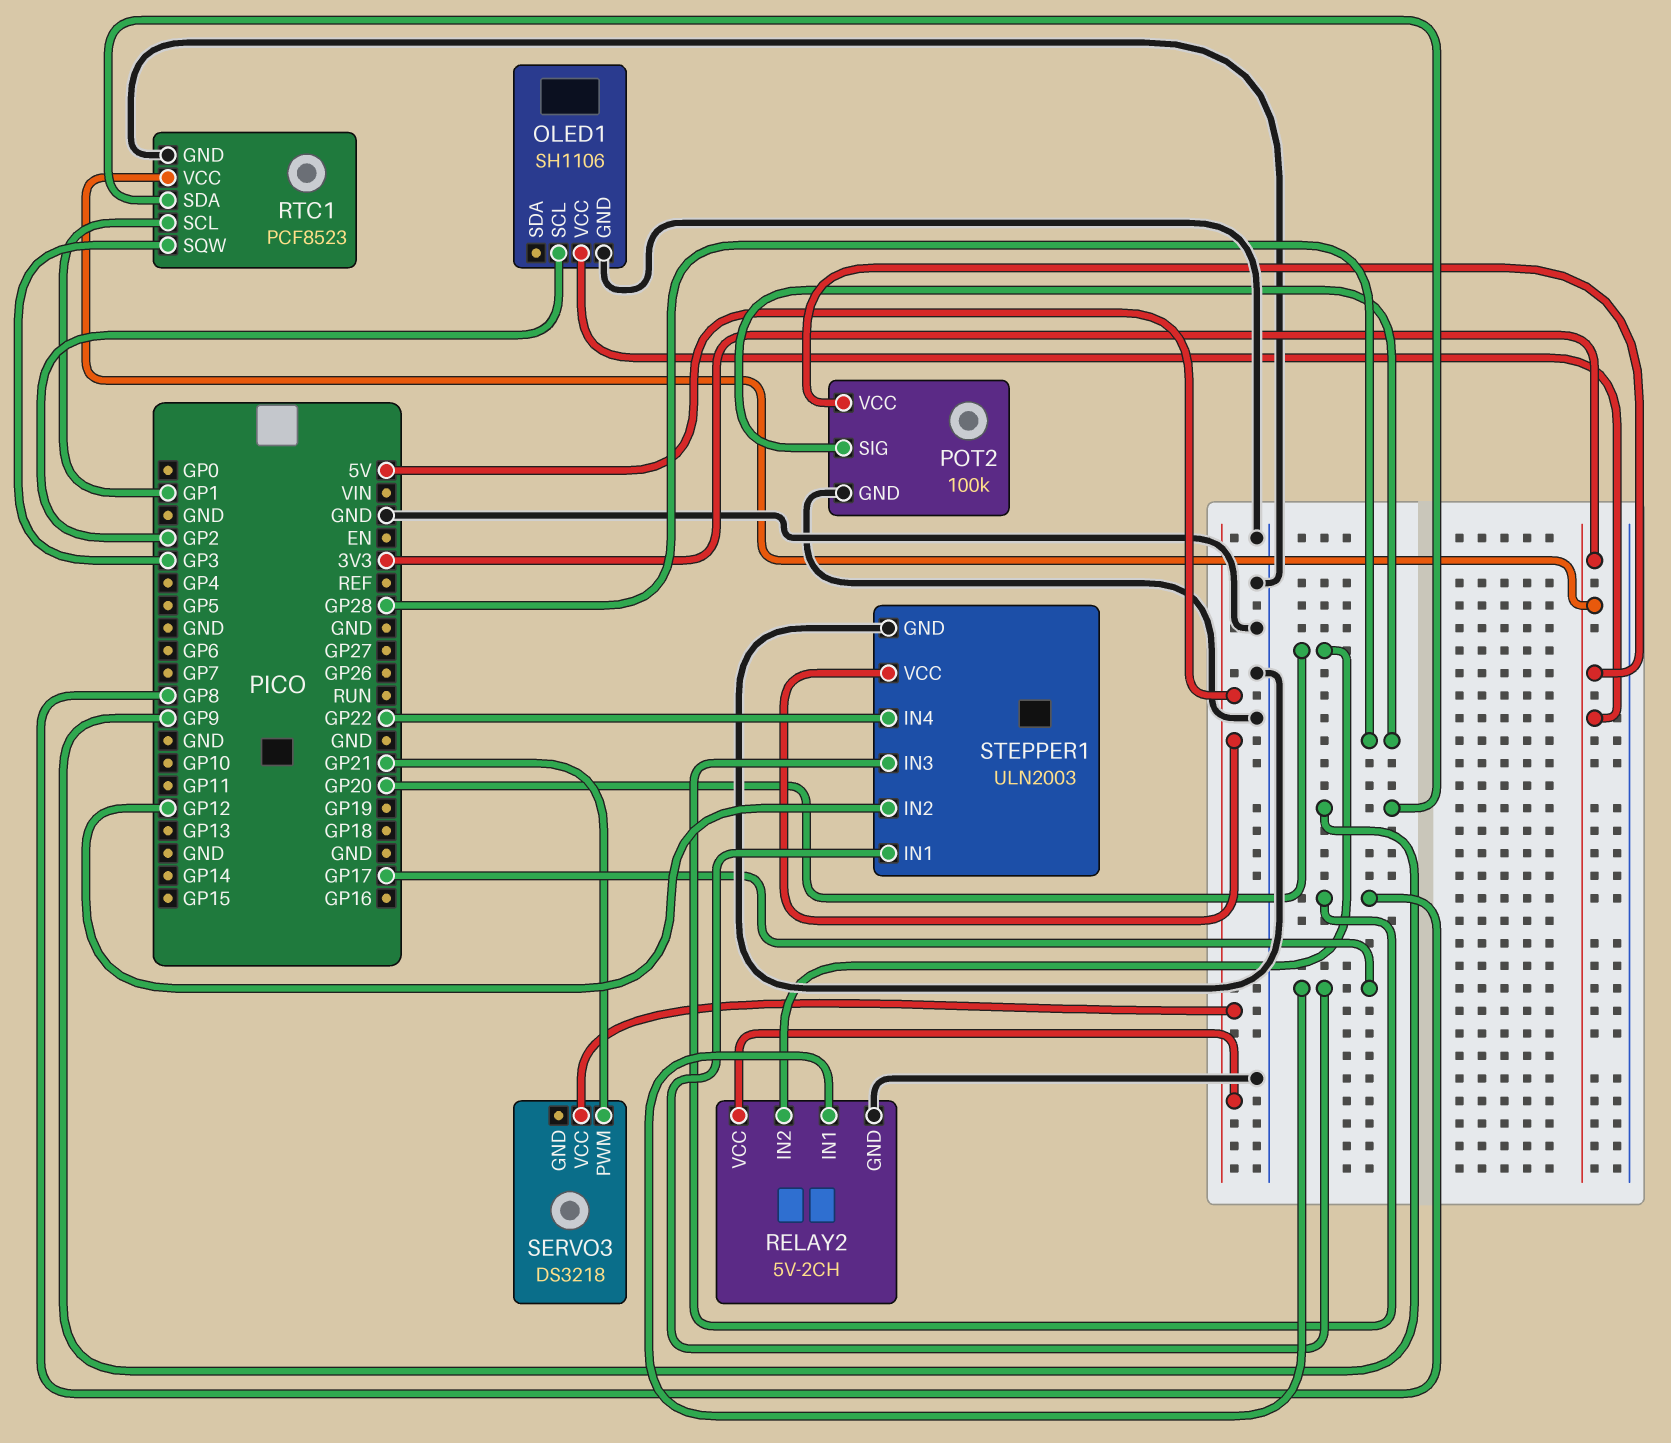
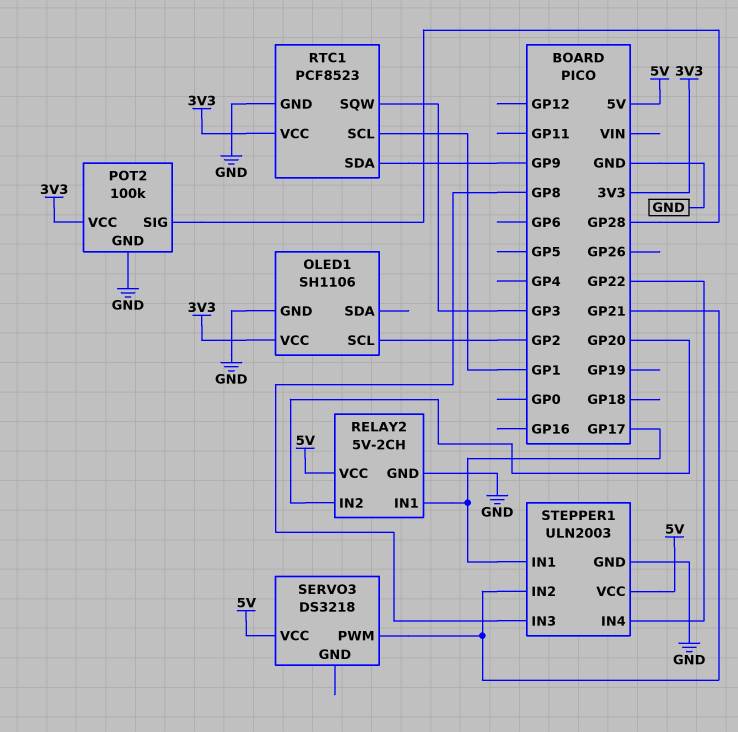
STEPPER1 pin IN2: GP12 -> GP21

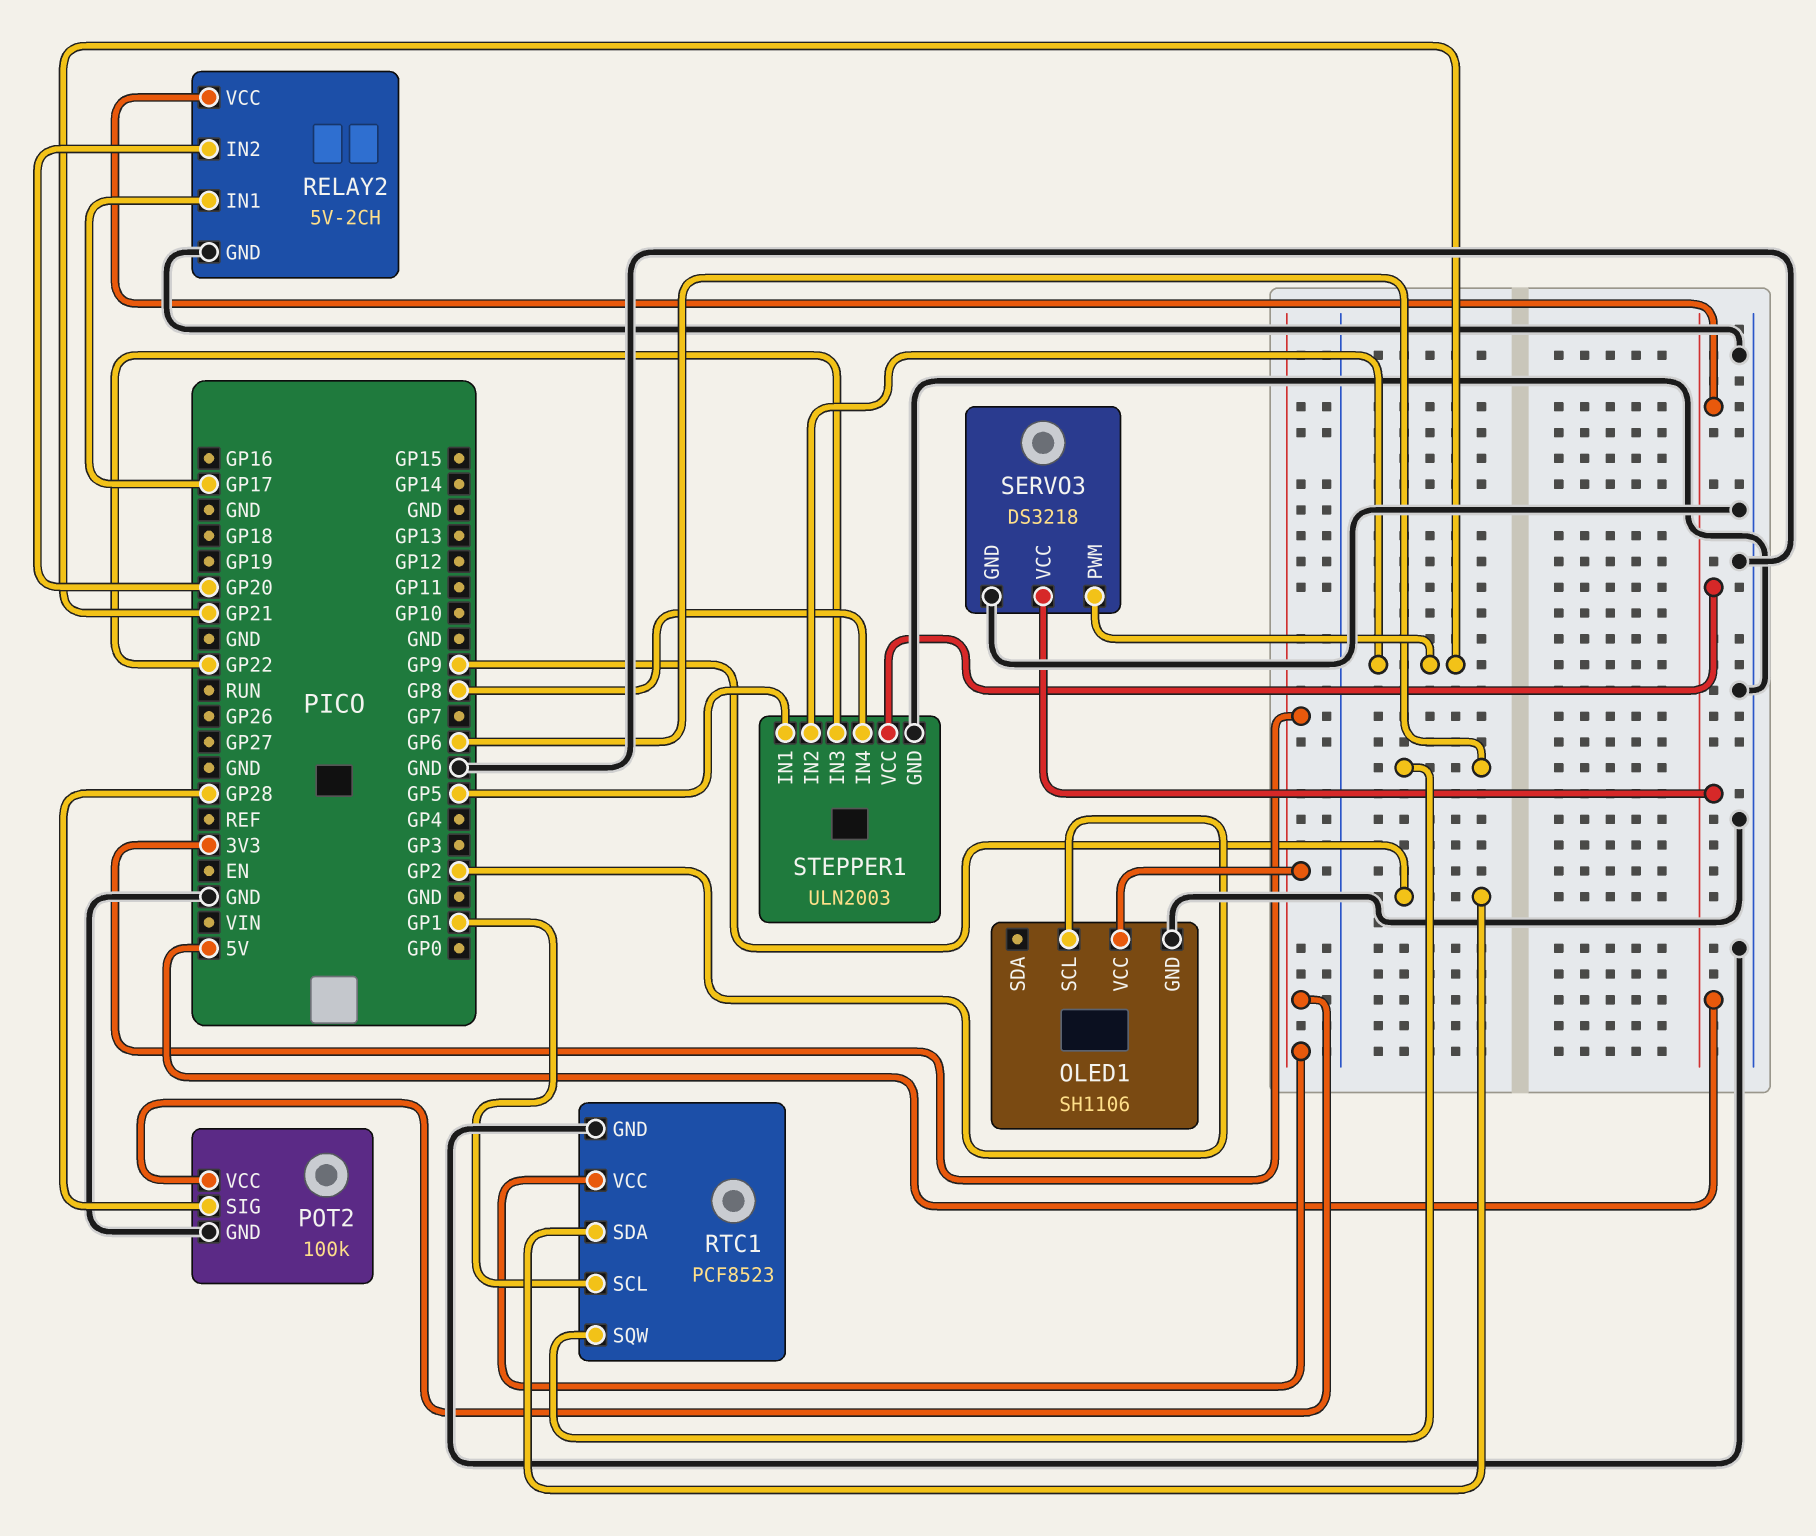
RTC1 pin SQW: GP3 -> GP6
SERVO3 pin GND: none -> GND
STEPPER1 pin IN1: GP17 -> GP5
STEPPER1 pin IN3: GP8 -> GP22
STEPPER1 pin IN4: GP22 -> GP8

